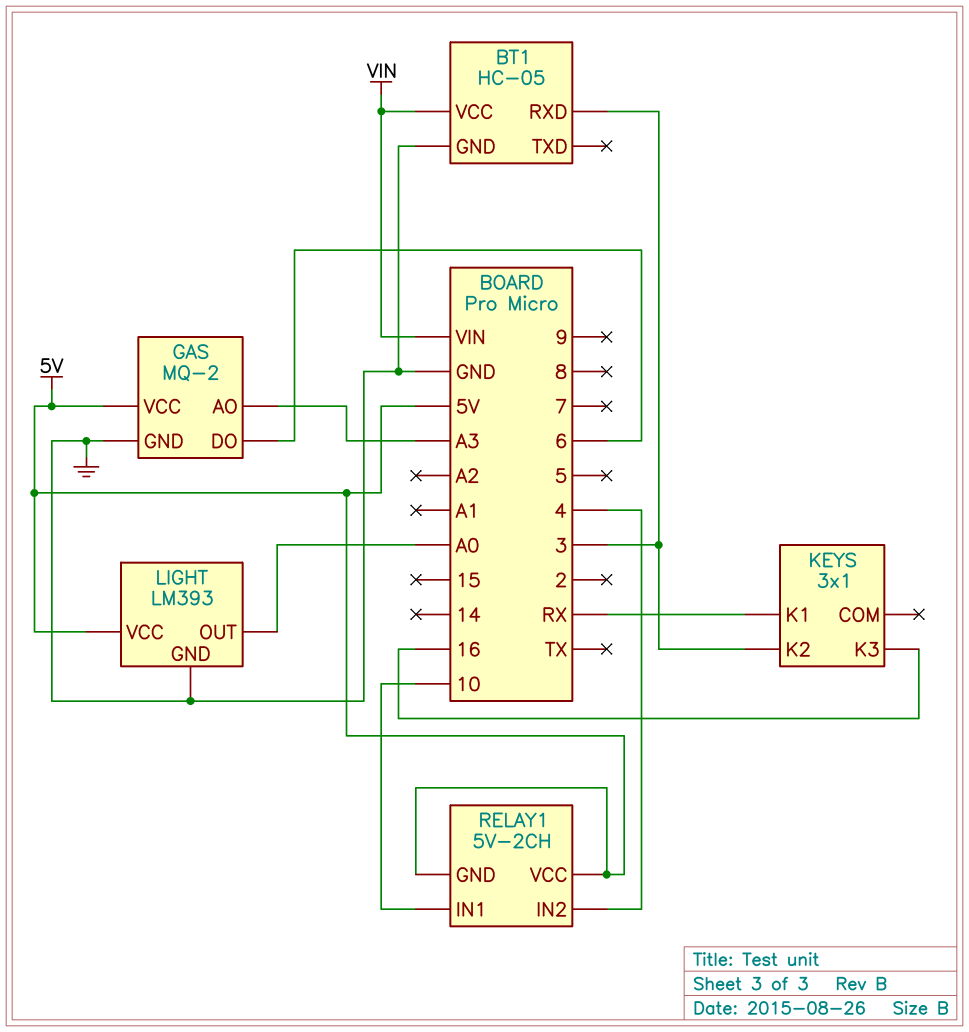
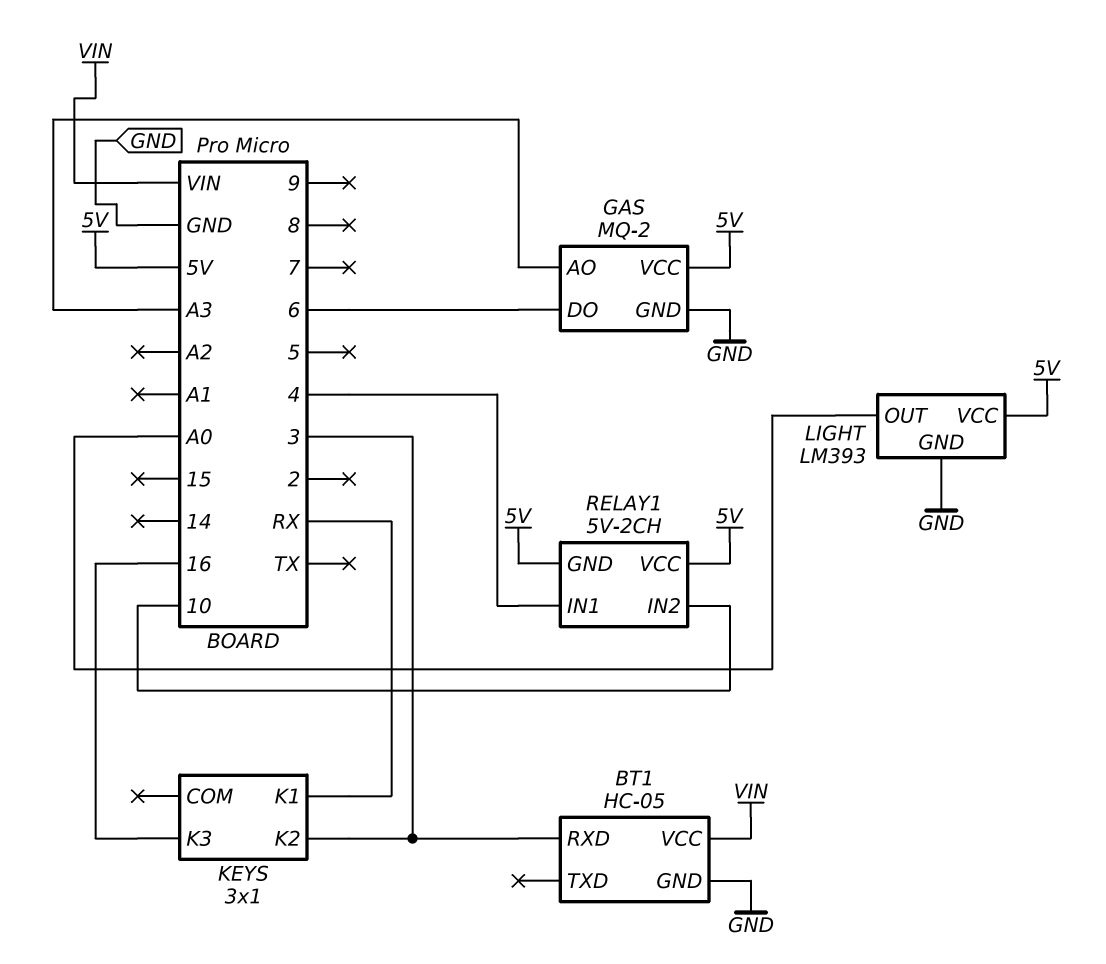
RELAY1 pin IN1: 10 -> 4
RELAY1 pin IN2: 4 -> 10

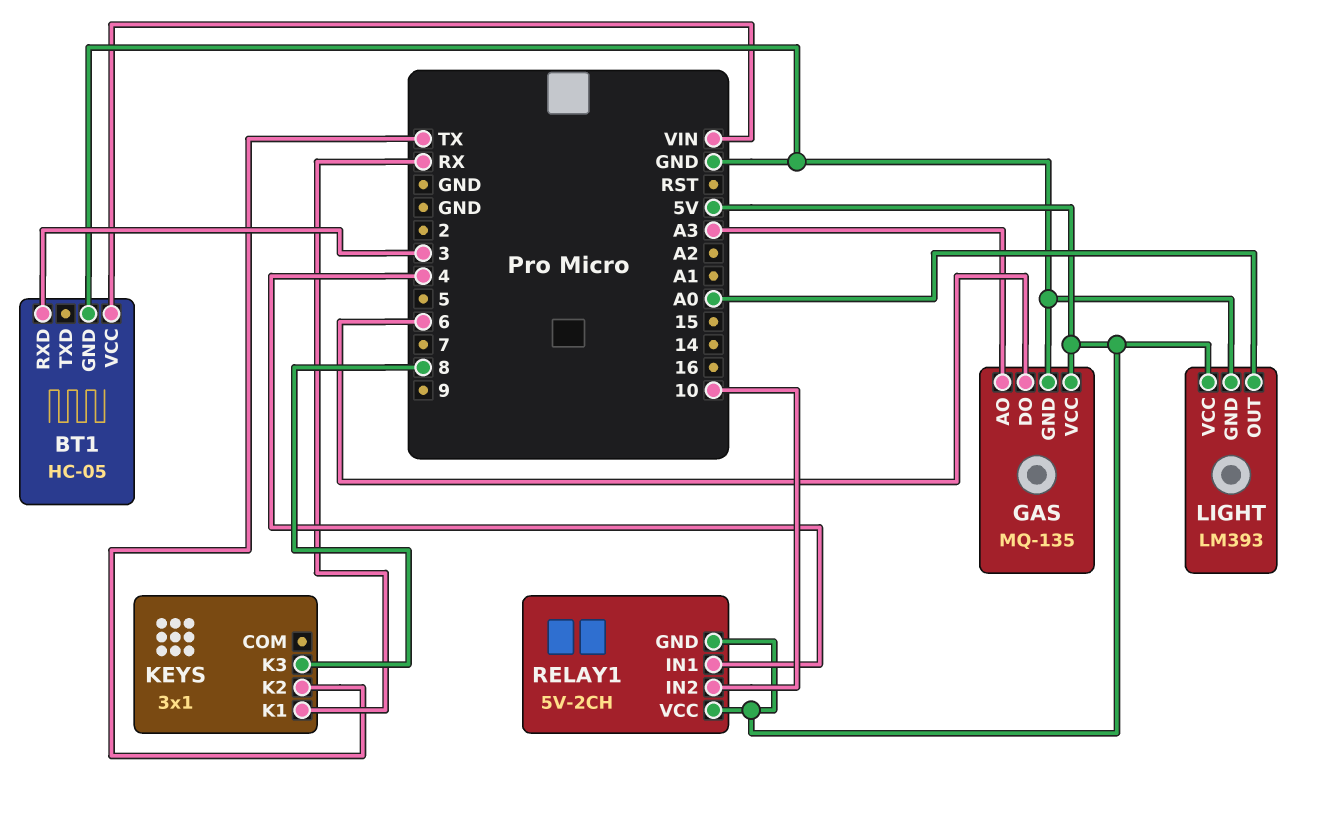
GAS: MQ-2 -> MQ-135
KEYS pin K2: 3 -> TX
KEYS pin K3: 16 -> 8

